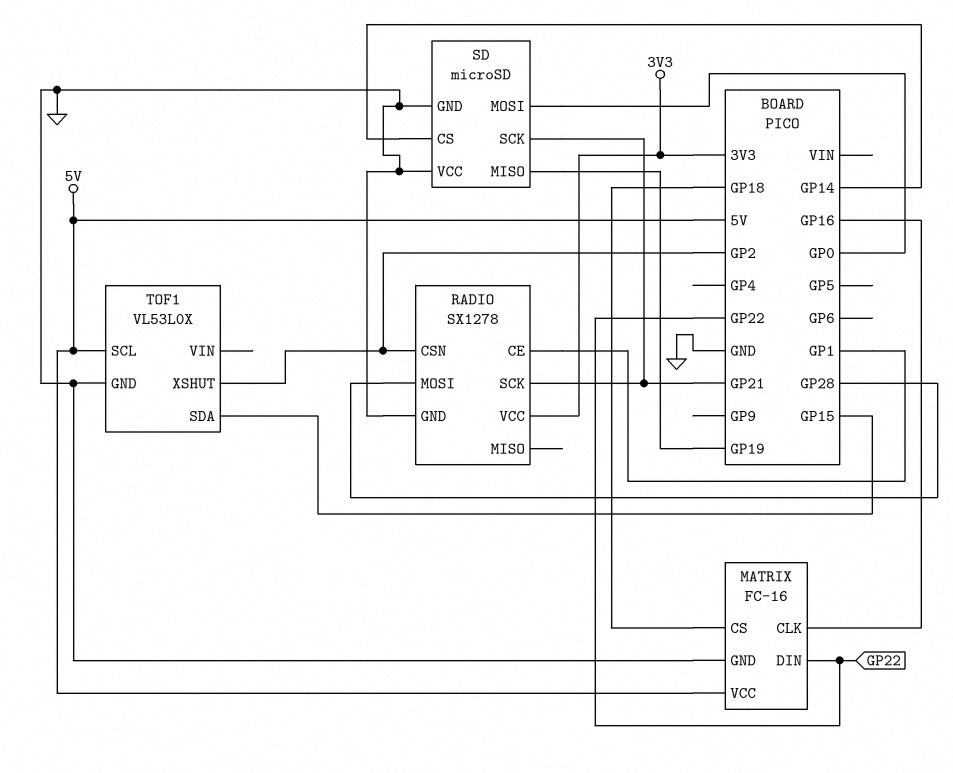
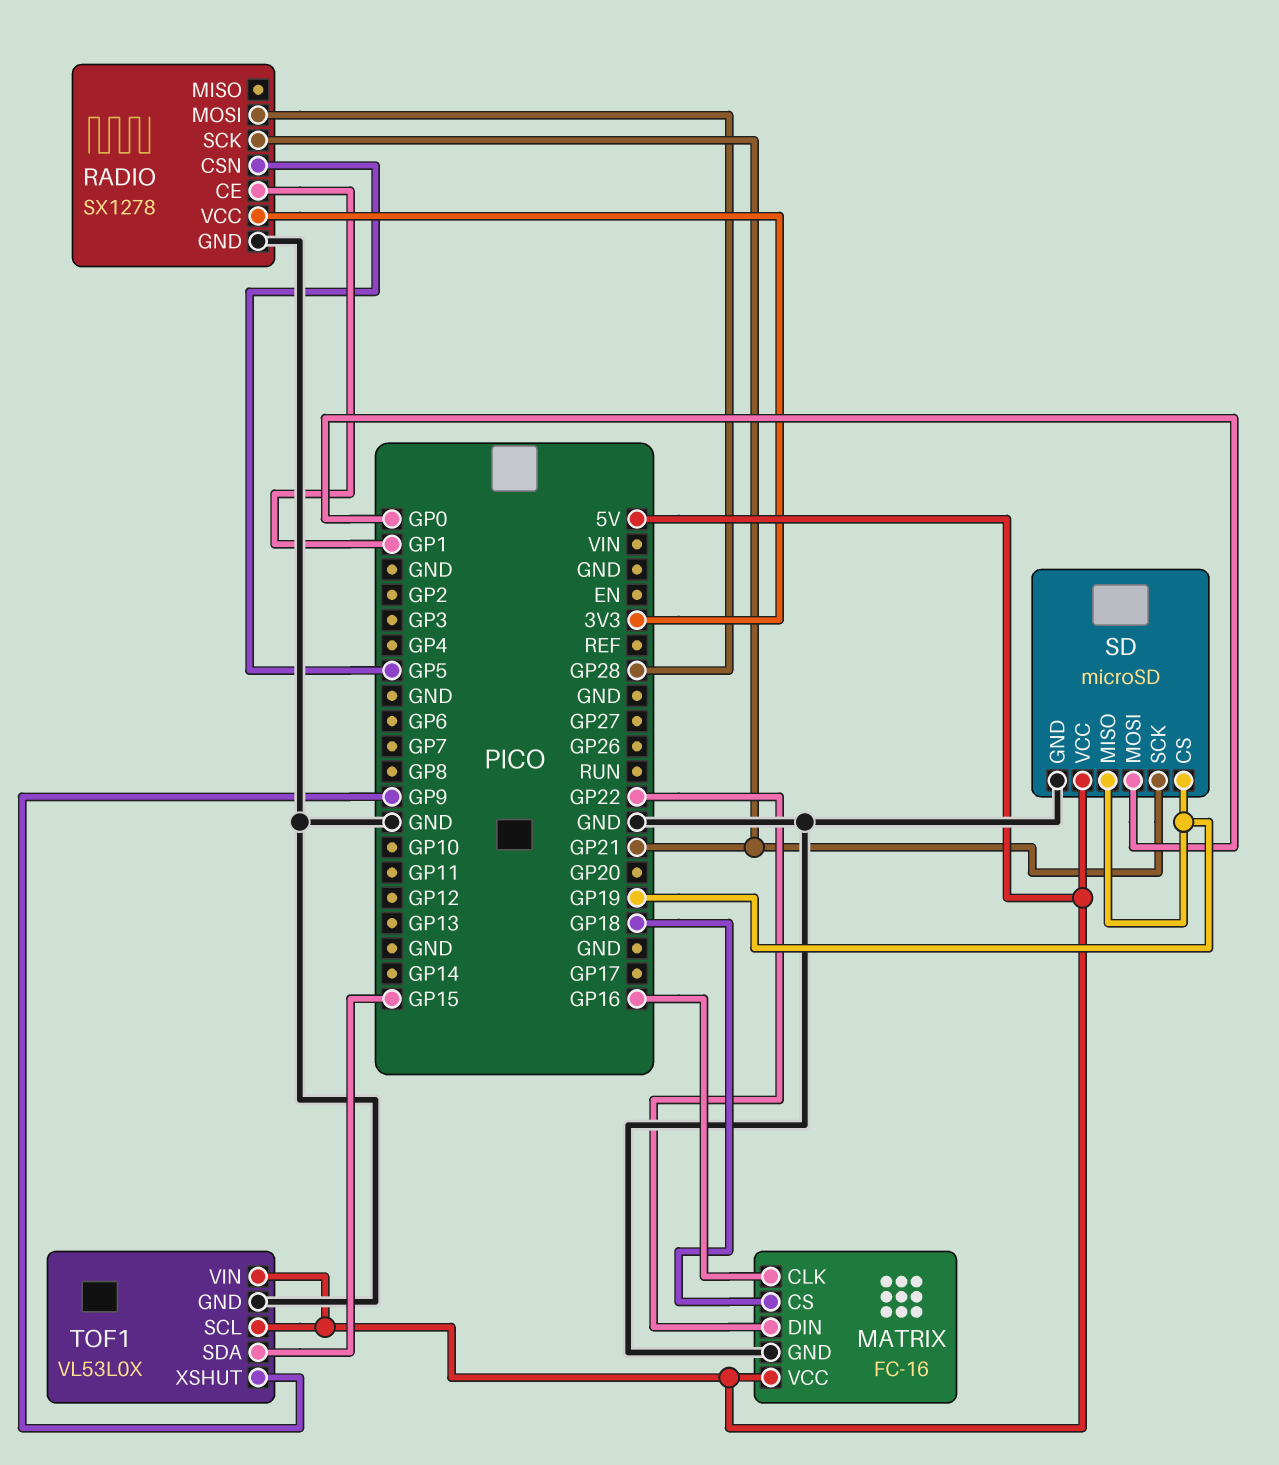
RADIO pin CSN: GP2 -> GP5
SD pin CS: GP14 -> GP19
SD pin VCC: GND -> 5V
TOF1 pin VIN: none -> 5V
TOF1 pin XSHUT: GP2 -> GP9

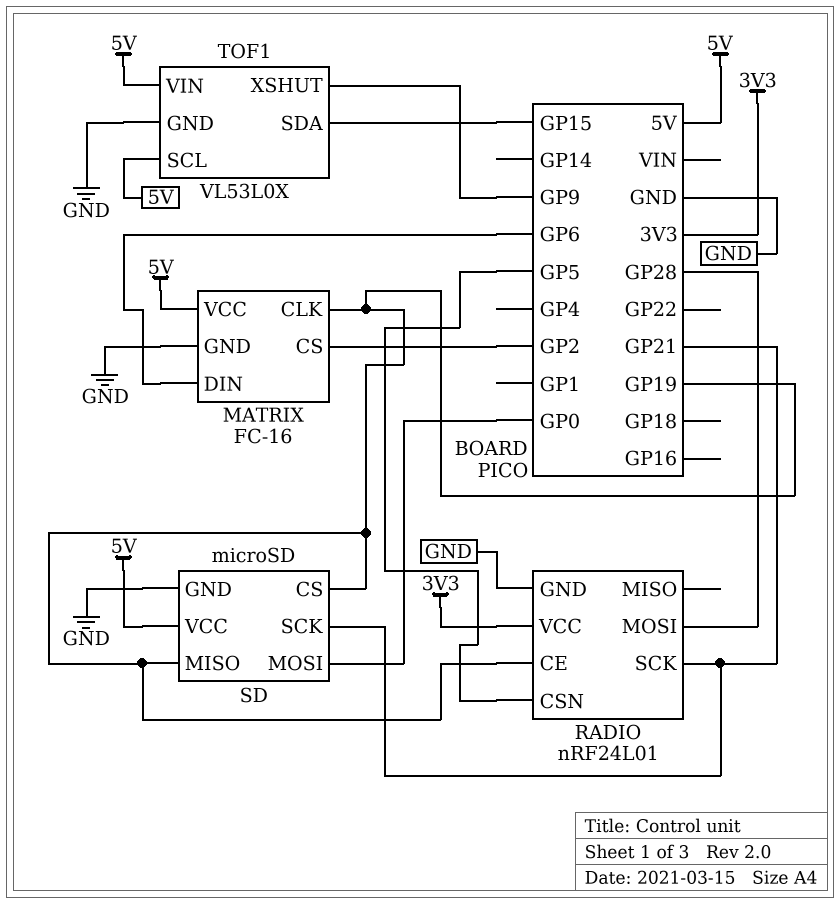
MATRIX pin CLK: GP16 -> GP19
MATRIX pin CS: GP18 -> GP2
MATRIX pin DIN: GP22 -> GP6
RADIO: SX1278 -> nRF24L01
RADIO pin CE: GP1 -> GP19

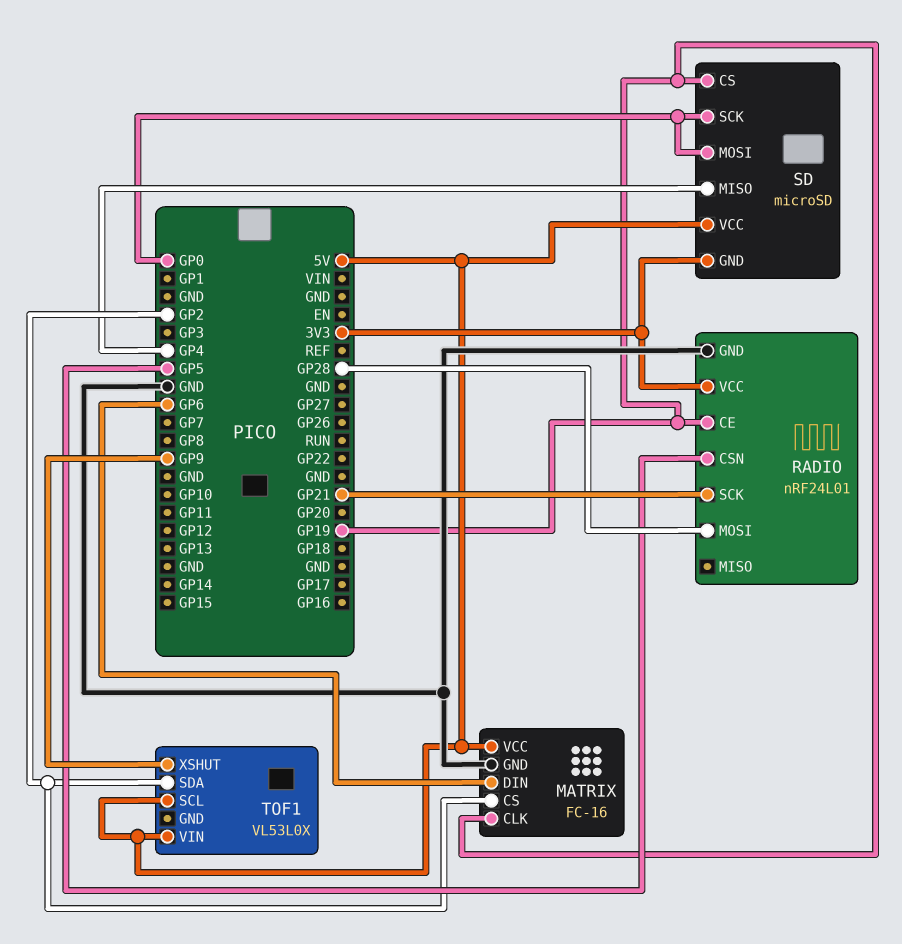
SD pin GND: GND -> 3V3
SD pin MISO: GP19 -> GP4
SD pin SCK: GP21 -> GP0
TOF1 pin GND: GND -> none
TOF1 pin SDA: GP15 -> GP2

